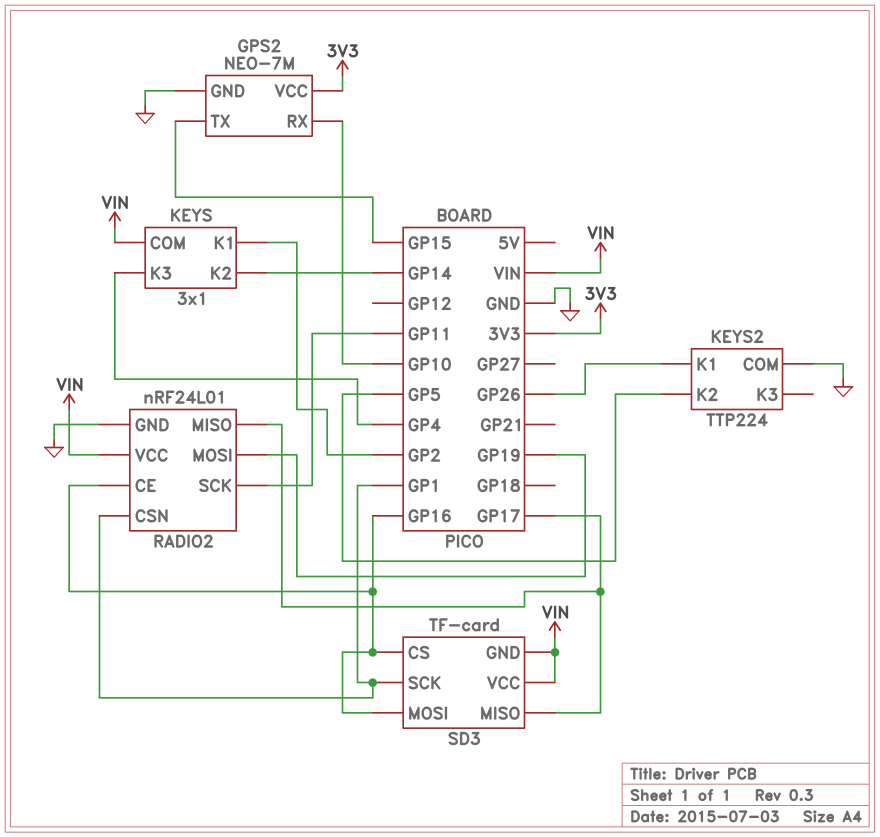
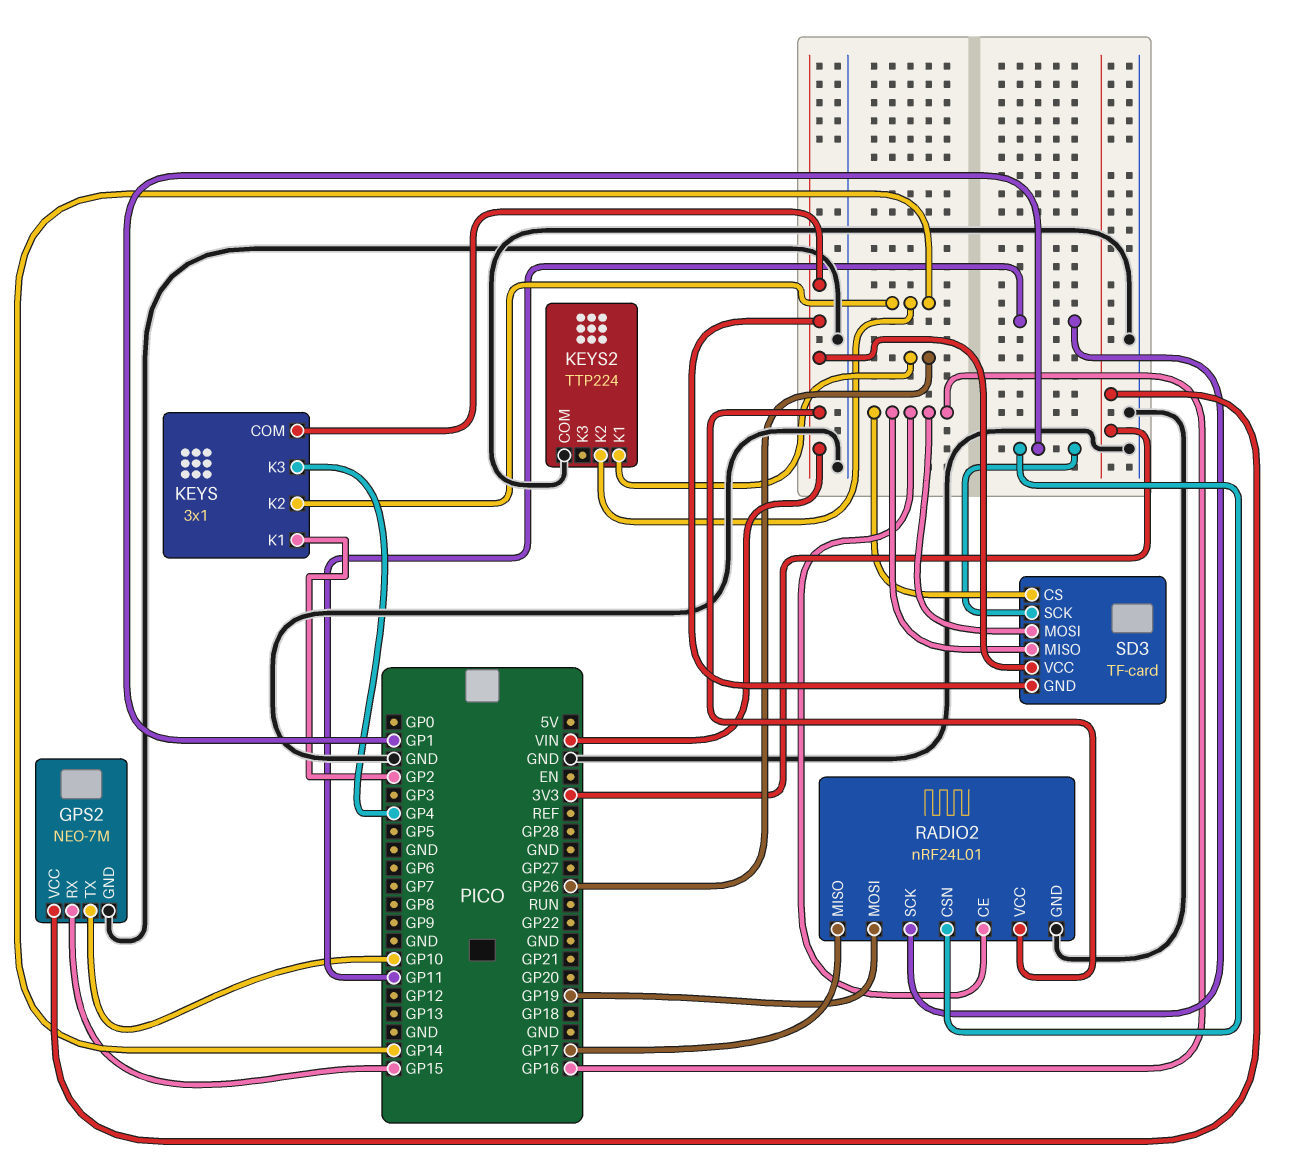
GPS2 pin RX: GP10 -> GP15
GPS2 pin TX: GP15 -> GP10
KEYS2 pin K2: GP5 -> GP14
SD3 pin MISO: GP17 -> GP16

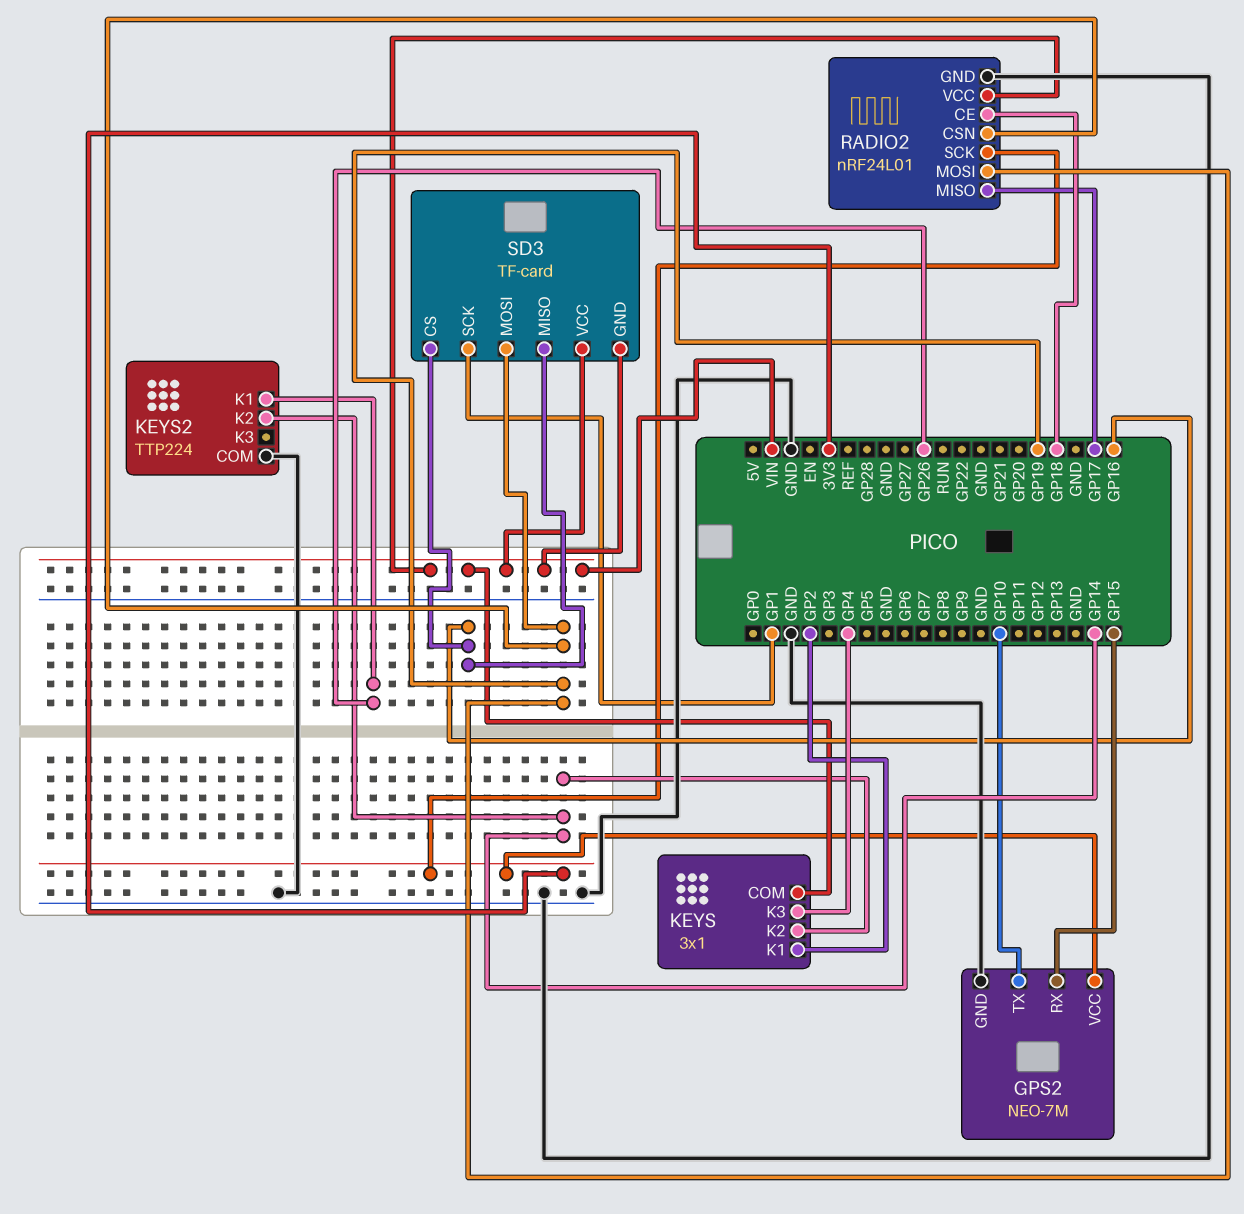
RADIO2 pin CE: GP16 -> GP18
RADIO2 pin CSN: GP1 -> GP19
RADIO2 pin SCK: GP11 -> 3V3
SD3 pin MOSI: GP16 -> GP19

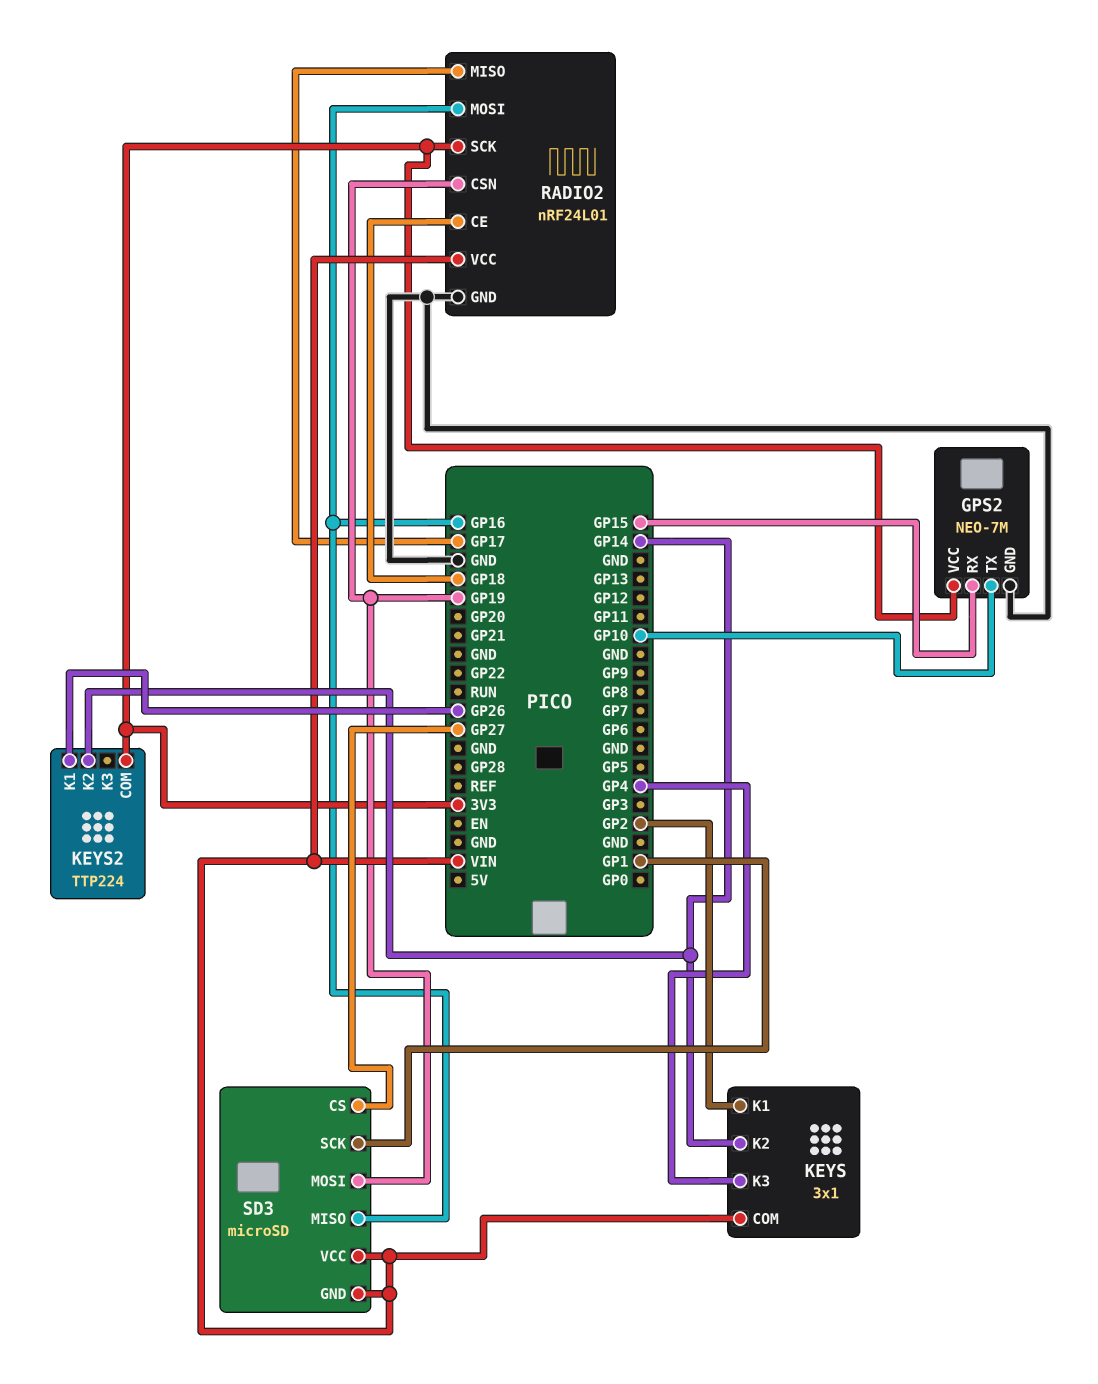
KEYS2 pin COM: GND -> 3V3
RADIO2 pin MOSI: GP19 -> GP16
SD3: TF-card -> microSD
SD3 pin CS: GP16 -> GP27

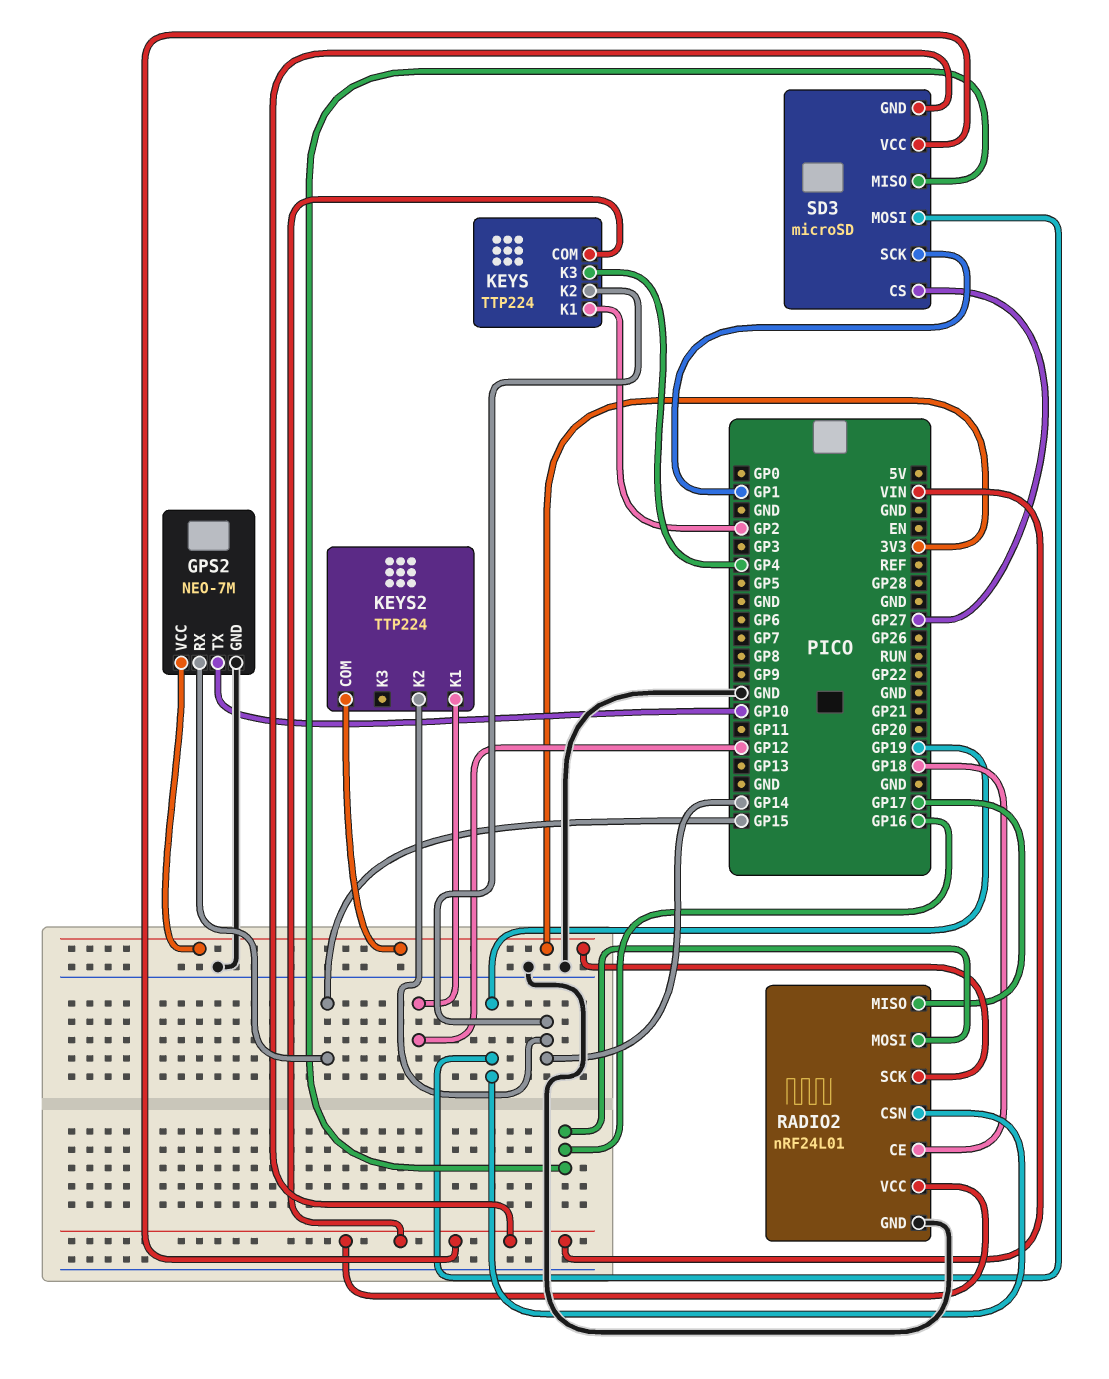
KEYS: 3x1 -> TTP224
KEYS2 pin K1: GP26 -> GP12

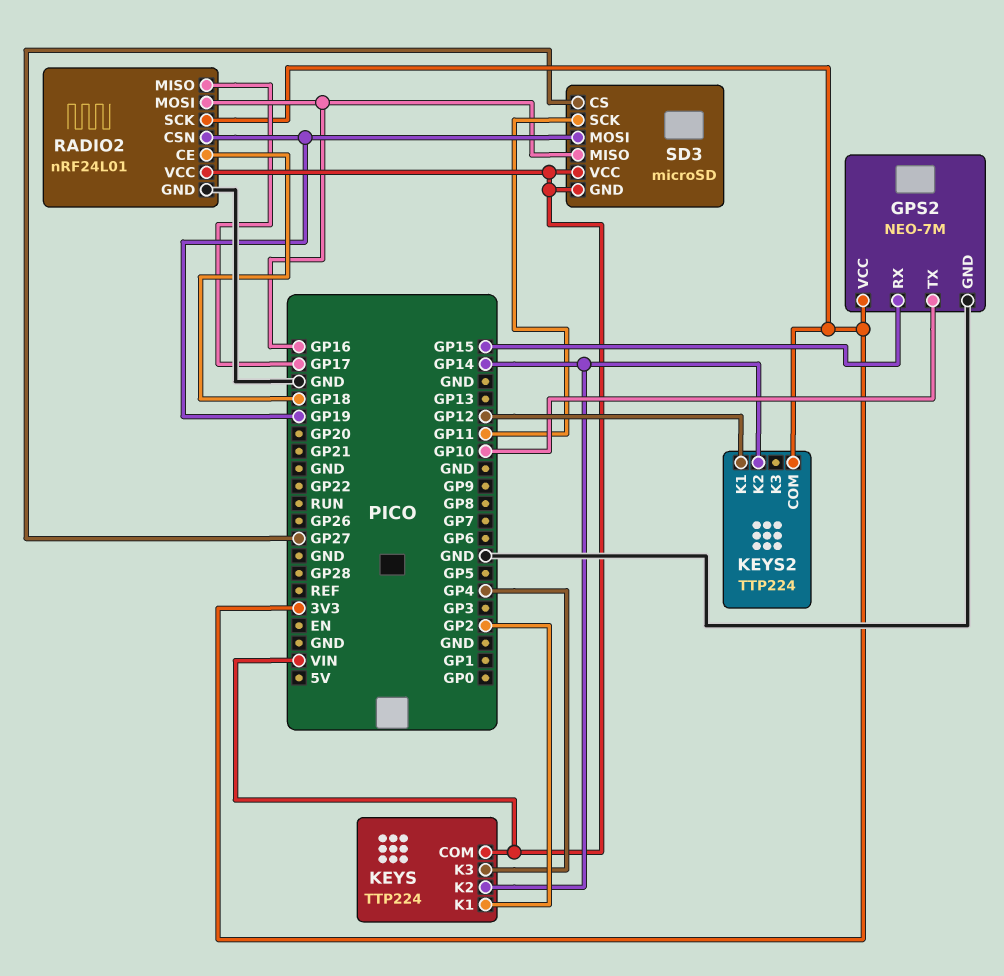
SD3 pin SCK: GP1 -> GP11

